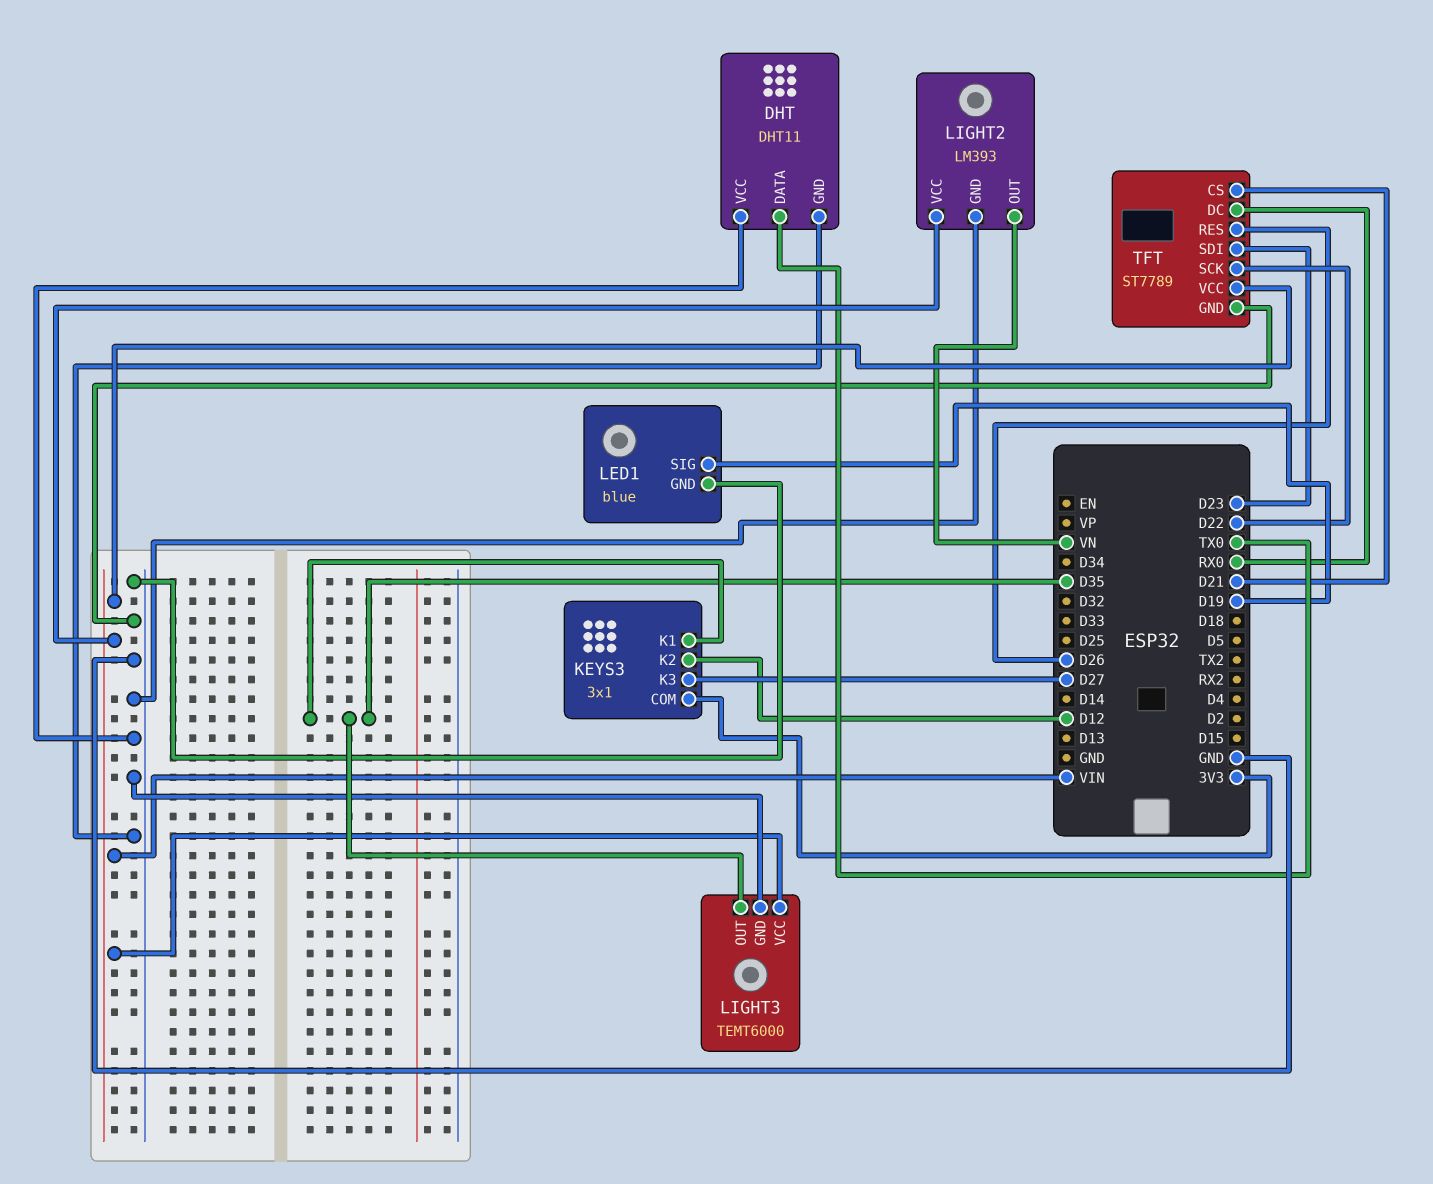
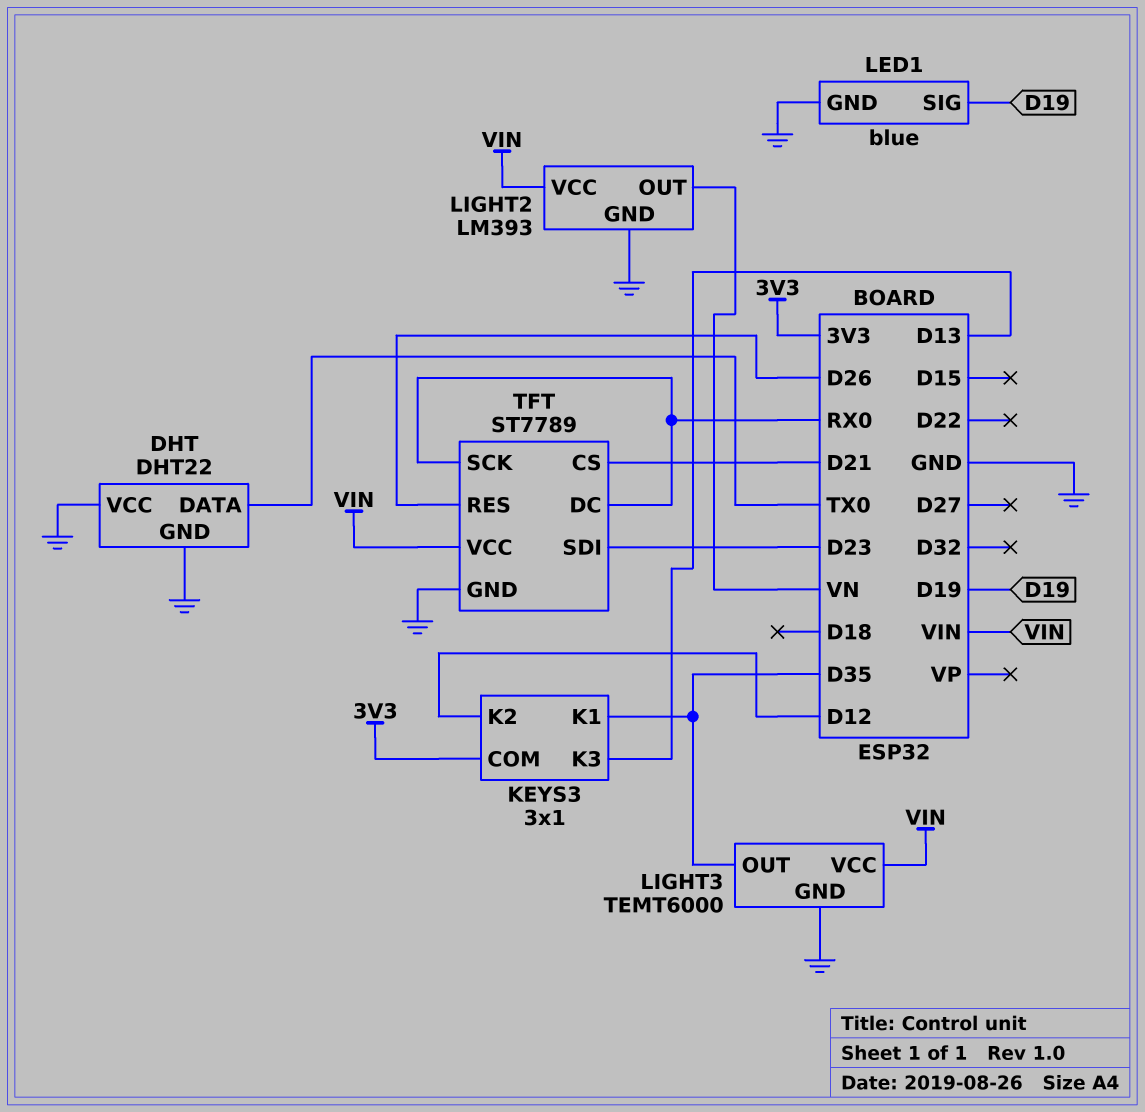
DHT: DHT11 -> DHT22
KEYS3 pin K3: D27 -> D13
TFT pin SCK: D22 -> RX0

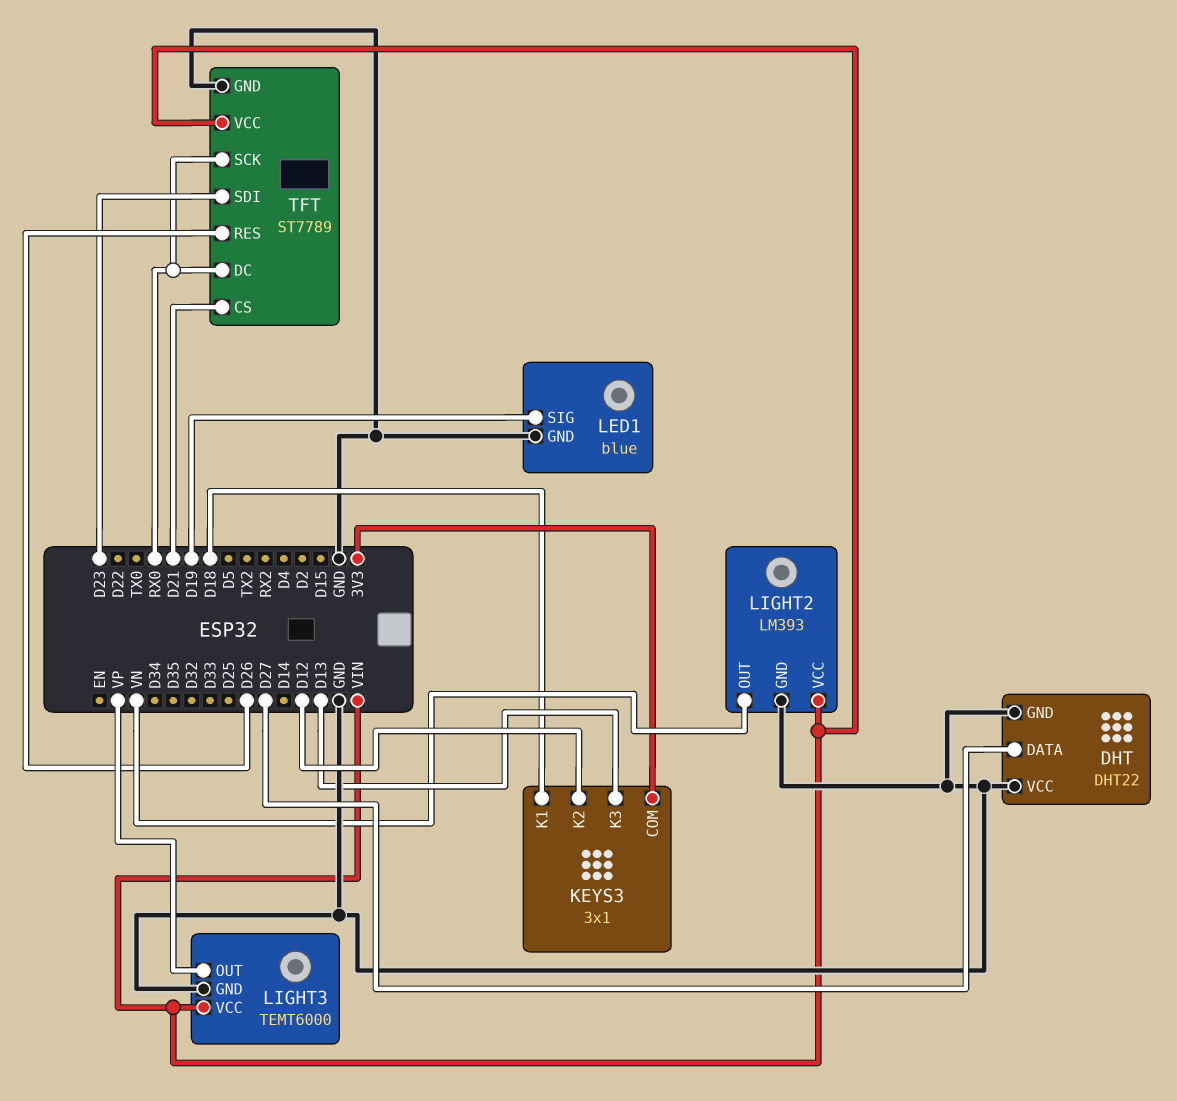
DHT pin DATA: TX0 -> D27
KEYS3 pin K1: D35 -> D18
LIGHT3 pin OUT: D35 -> VP

